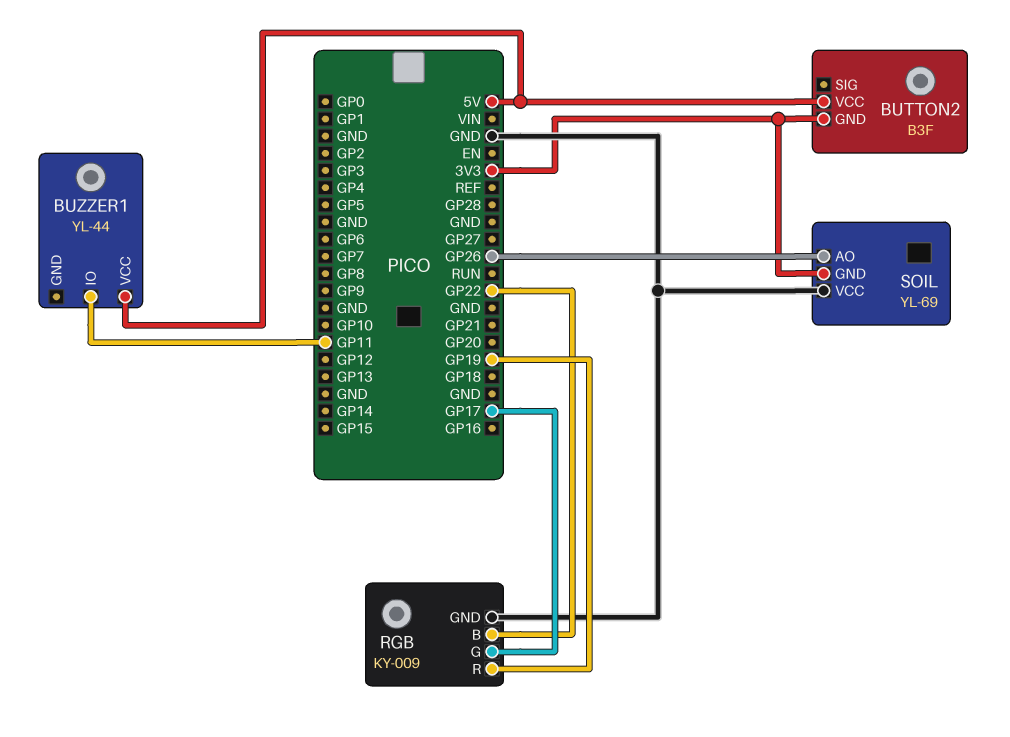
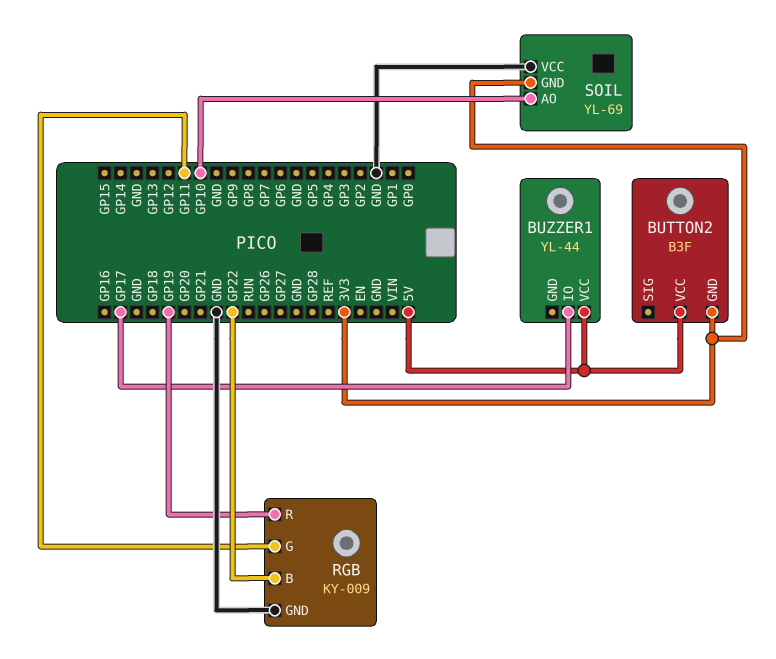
BUZZER1 pin IO: GP11 -> GP17
RGB pin G: GP17 -> GP11
SOIL pin AO: GP26 -> GP10

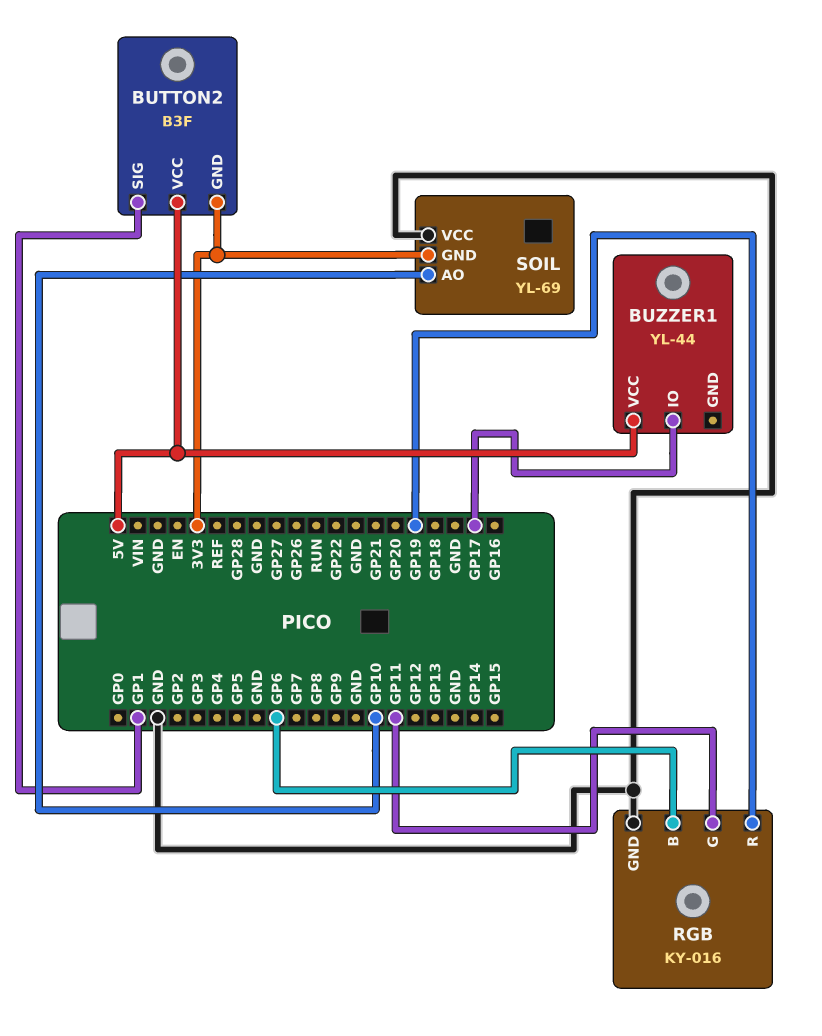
BUTTON2 pin SIG: none -> GP1
RGB: KY-009 -> KY-016
RGB pin B: GP22 -> GP6

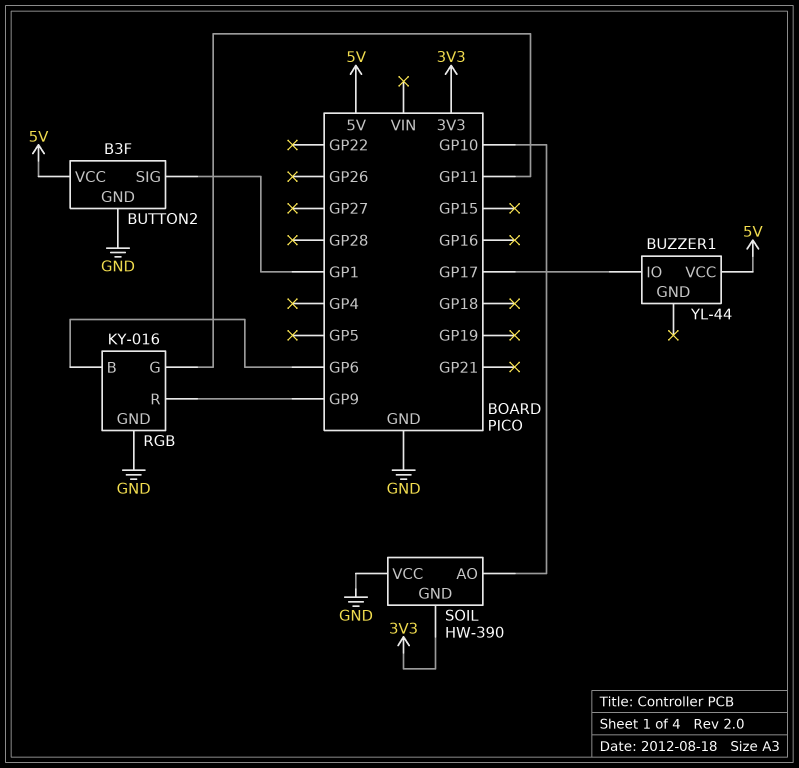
BUTTON2 pin GND: 3V3 -> GND
RGB pin R: GP19 -> GP9
SOIL: YL-69 -> HW-390

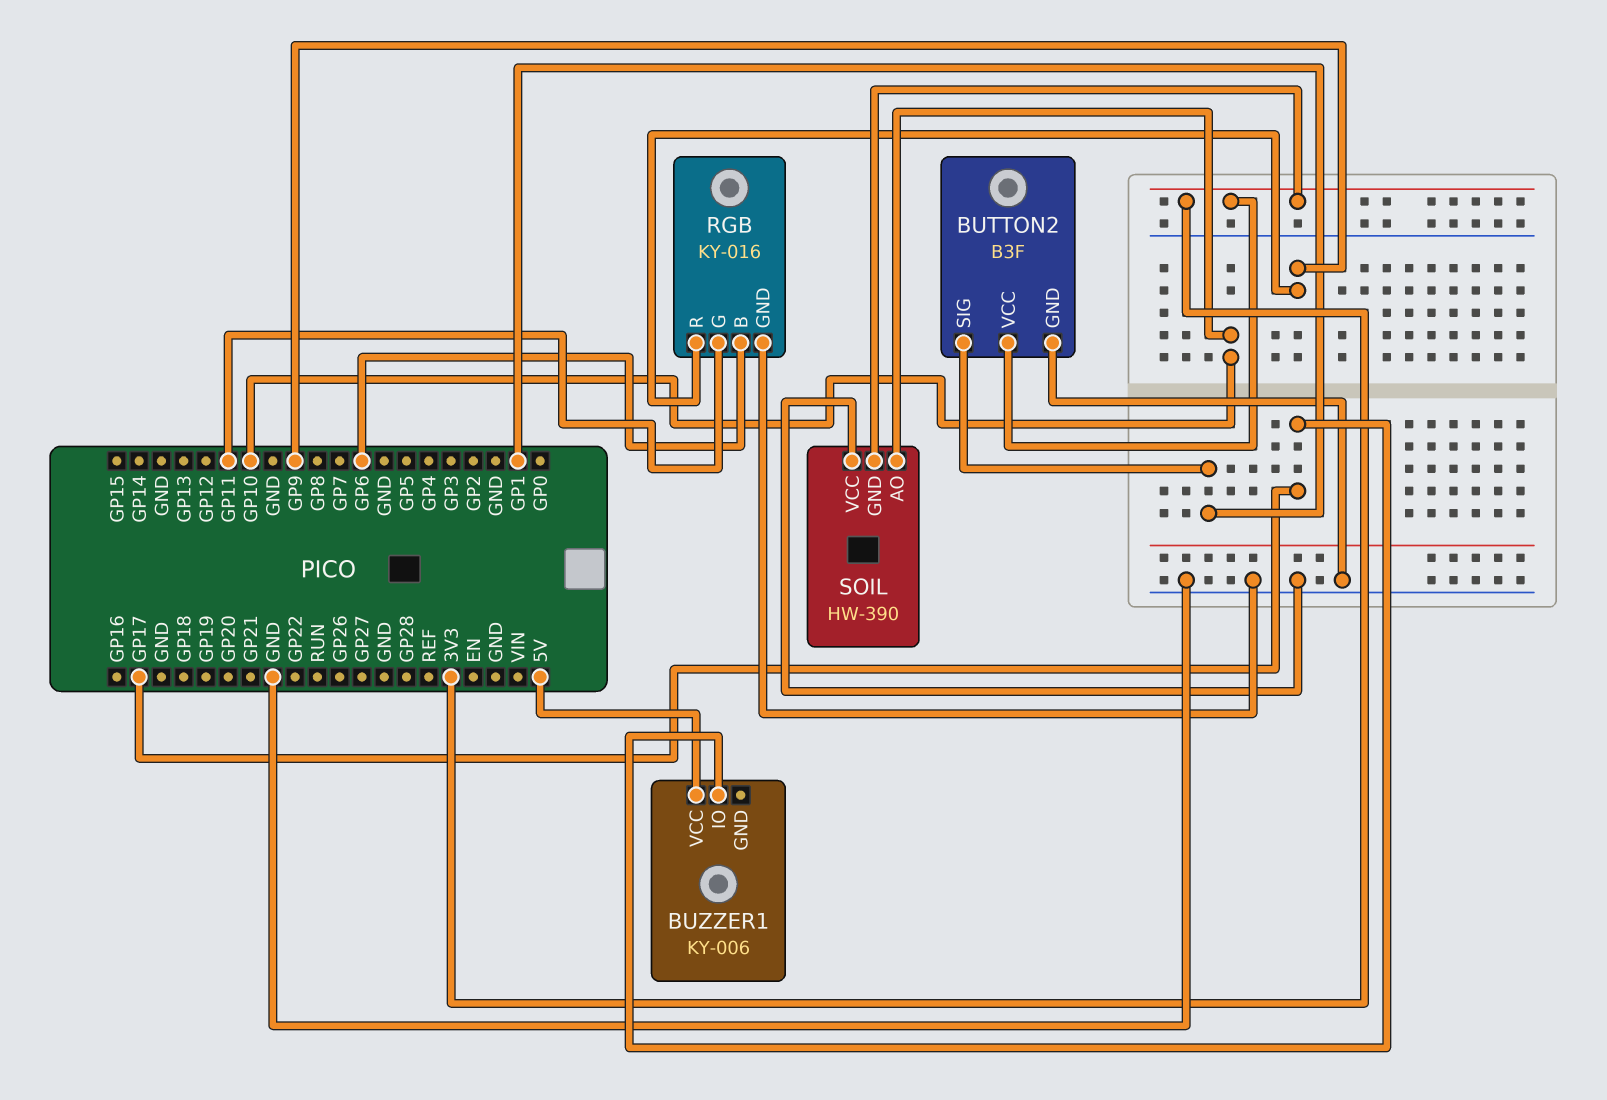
BUTTON2 pin VCC: 5V -> 3V3
BUZZER1: YL-44 -> KY-006

